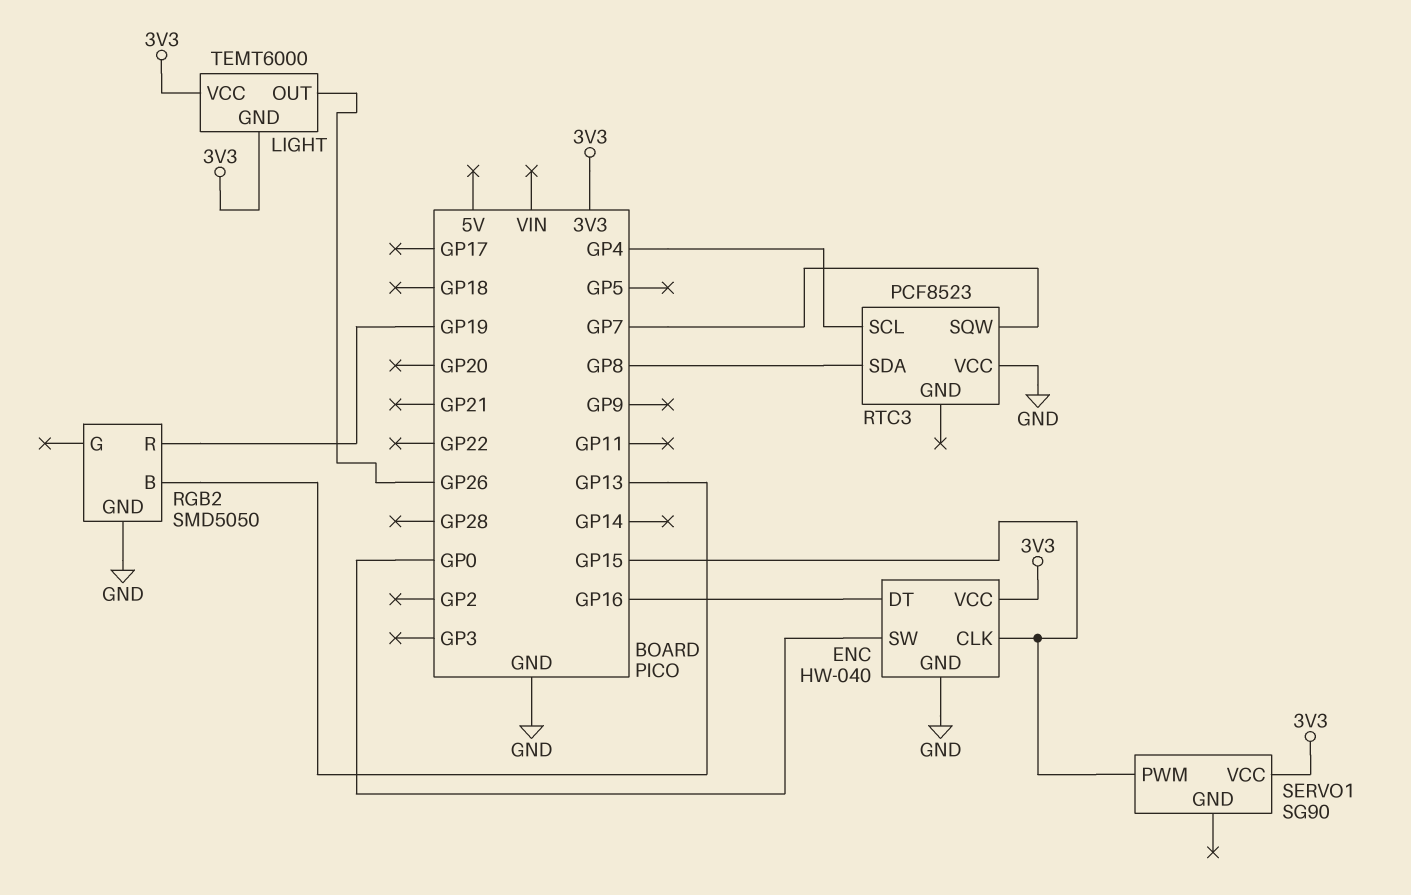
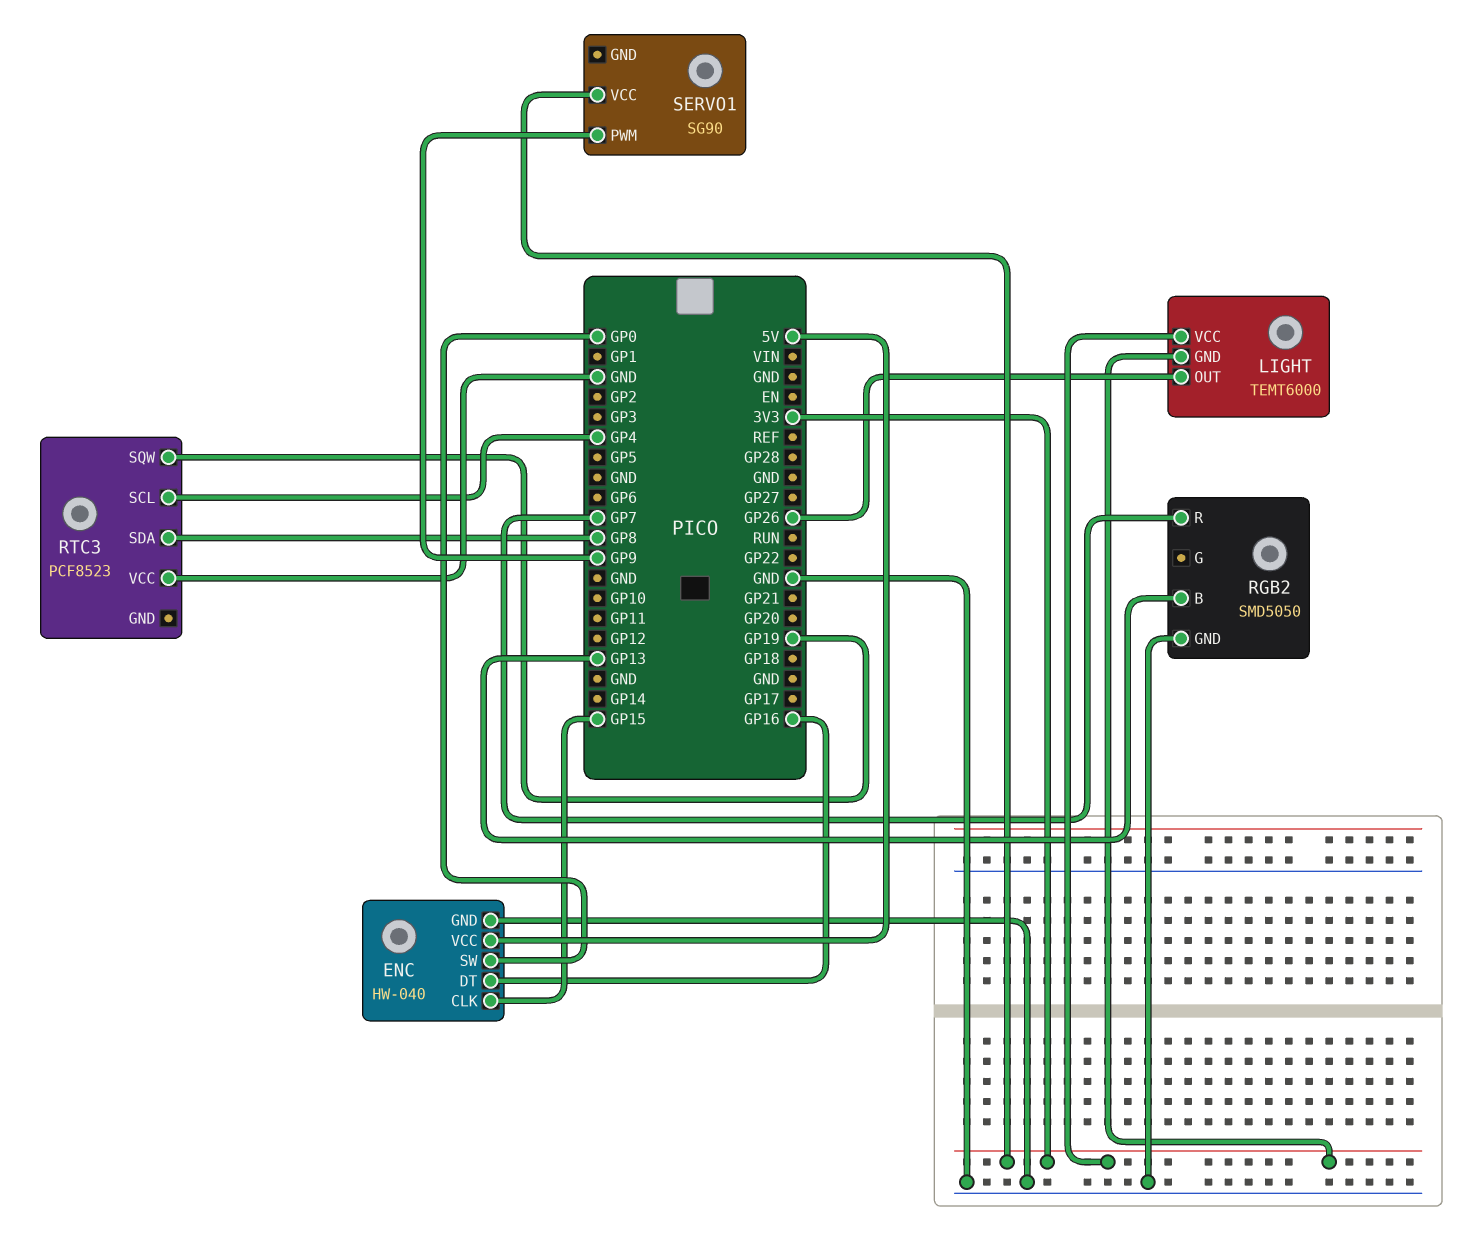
ENC pin VCC: 3V3 -> 5V
RGB2 pin R: GP19 -> GP7
RTC3 pin SQW: GP7 -> GP19
SERVO1 pin PWM: GP15 -> GP9

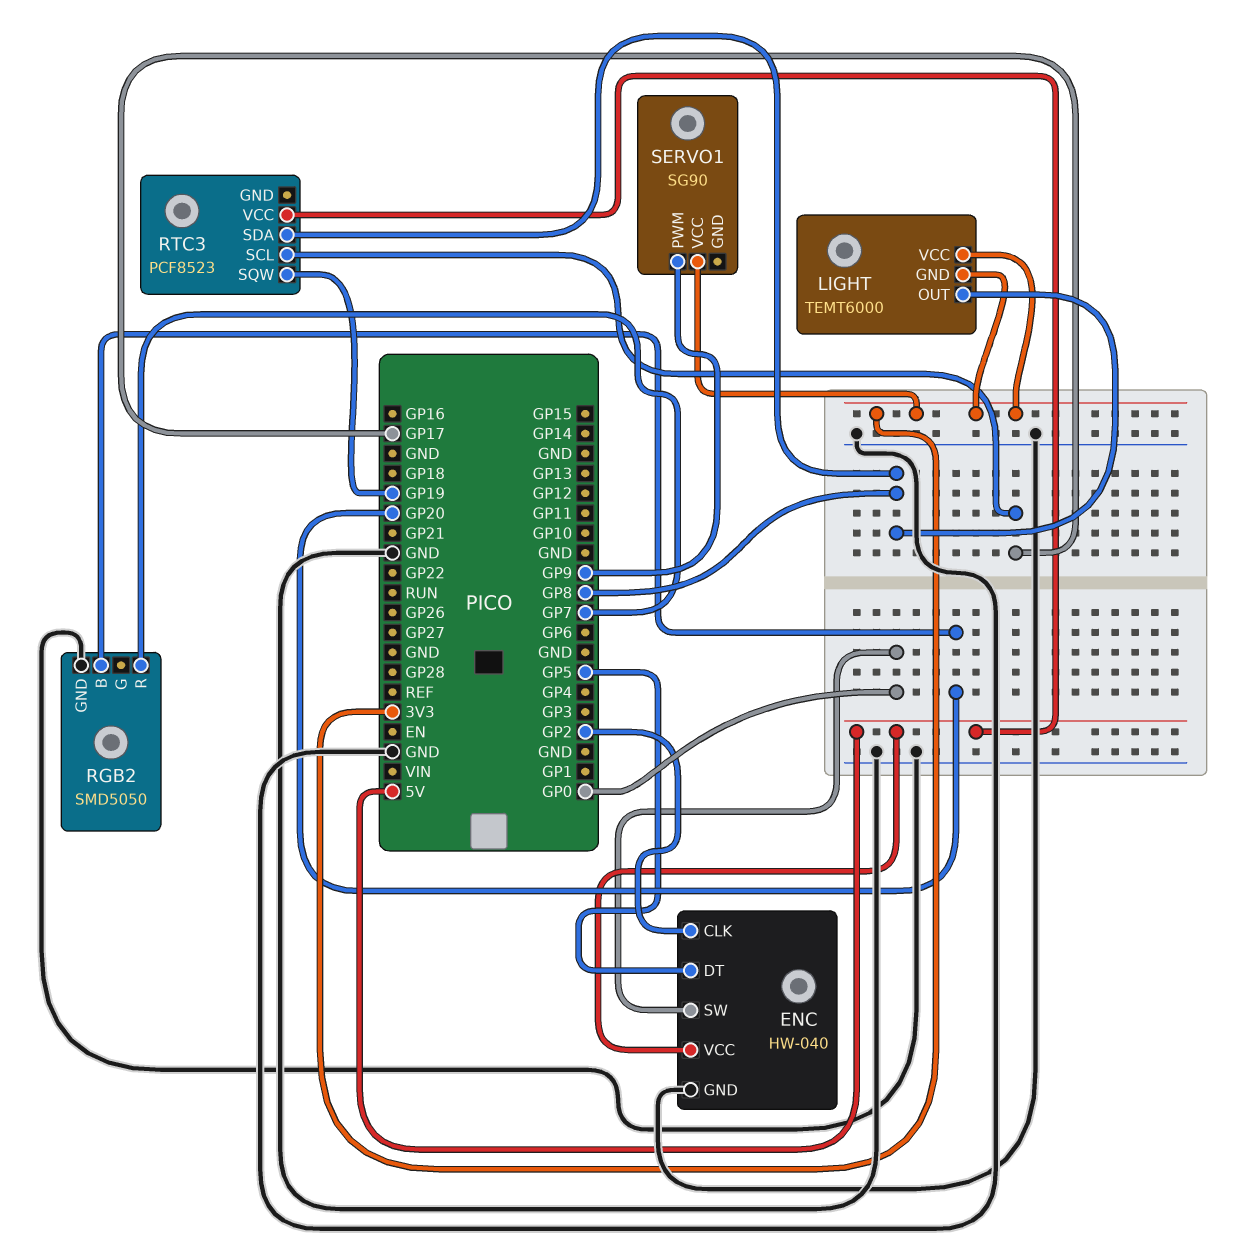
ENC pin CLK: GP15 -> GP2
ENC pin DT: GP16 -> GP5
LIGHT pin OUT: GP26 -> GP8
RGB2 pin B: GP13 -> GP20
RTC3 pin SCL: GP4 -> GP17
RTC3 pin VCC: GND -> 5V

